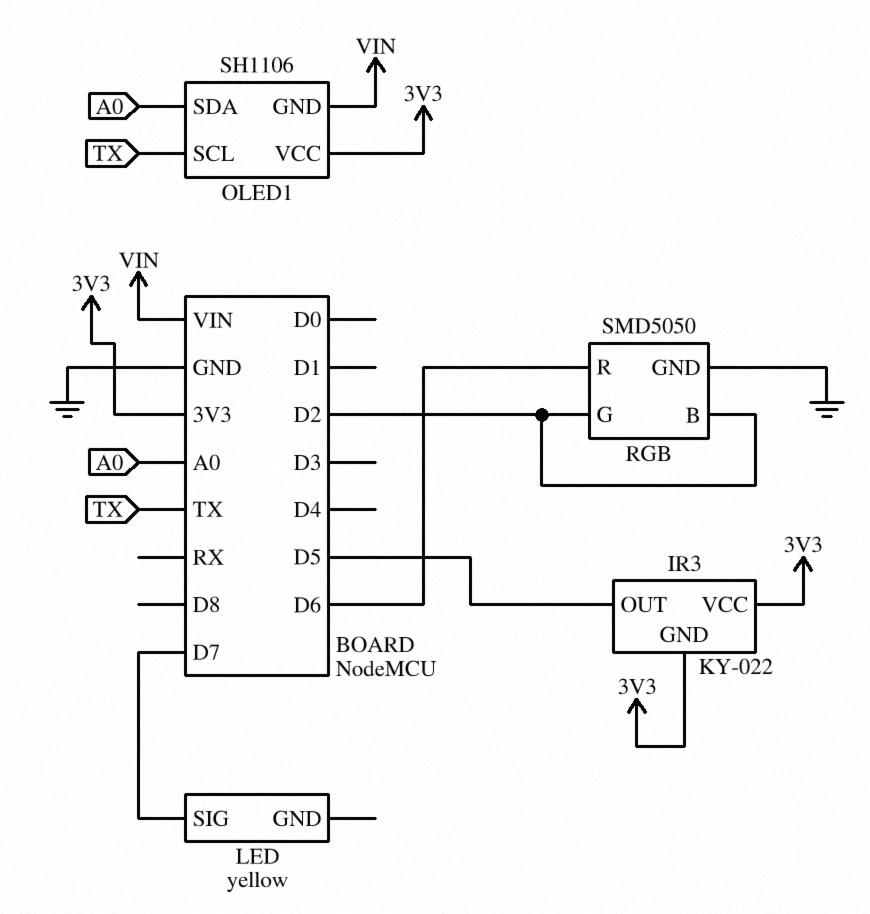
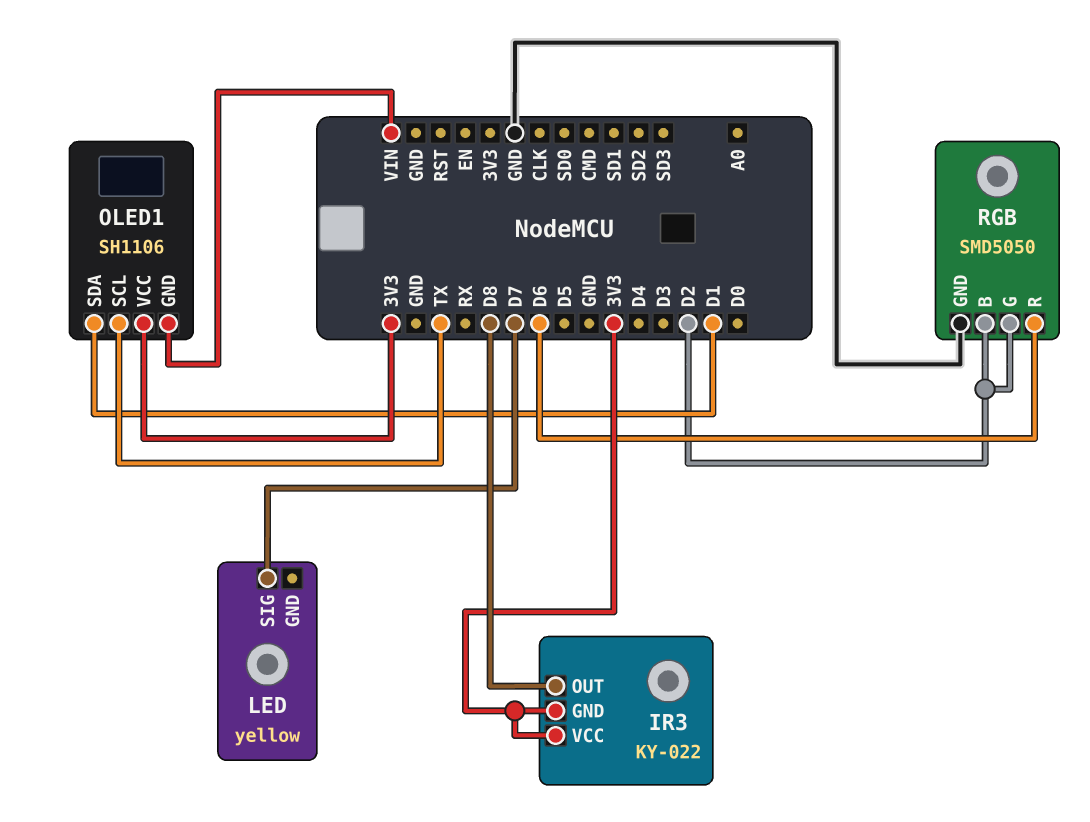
IR3 pin OUT: D5 -> D8
OLED1 pin SDA: A0 -> D1

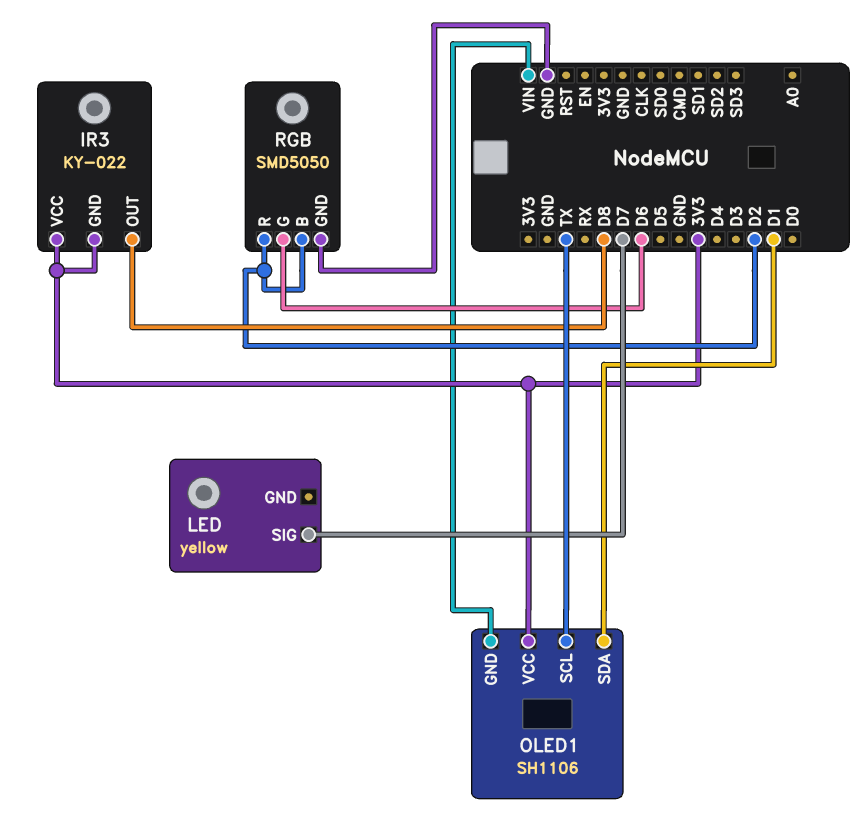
RGB pin G: D2 -> D6
RGB pin R: D6 -> D2

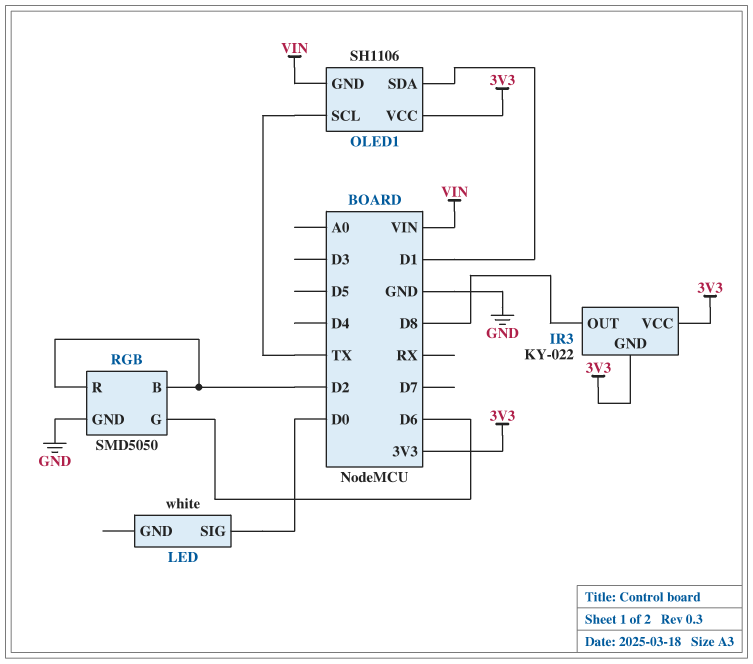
LED: yellow -> white
LED pin SIG: D7 -> D0

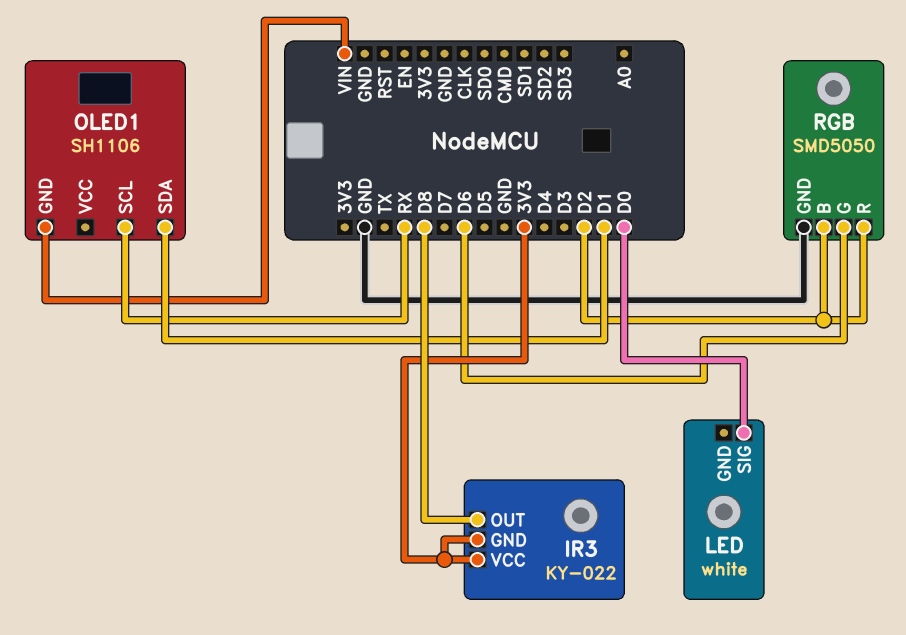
OLED1 pin SCL: TX -> RX
OLED1 pin VCC: 3V3 -> none

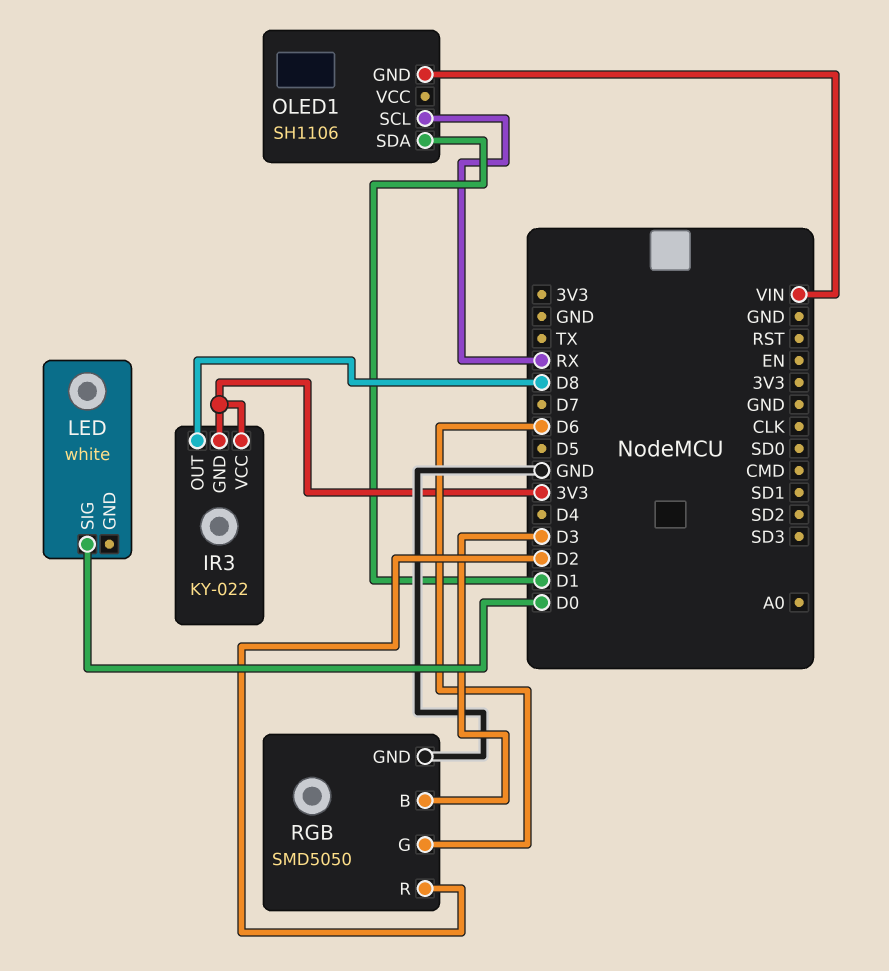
RGB pin B: D2 -> D3

